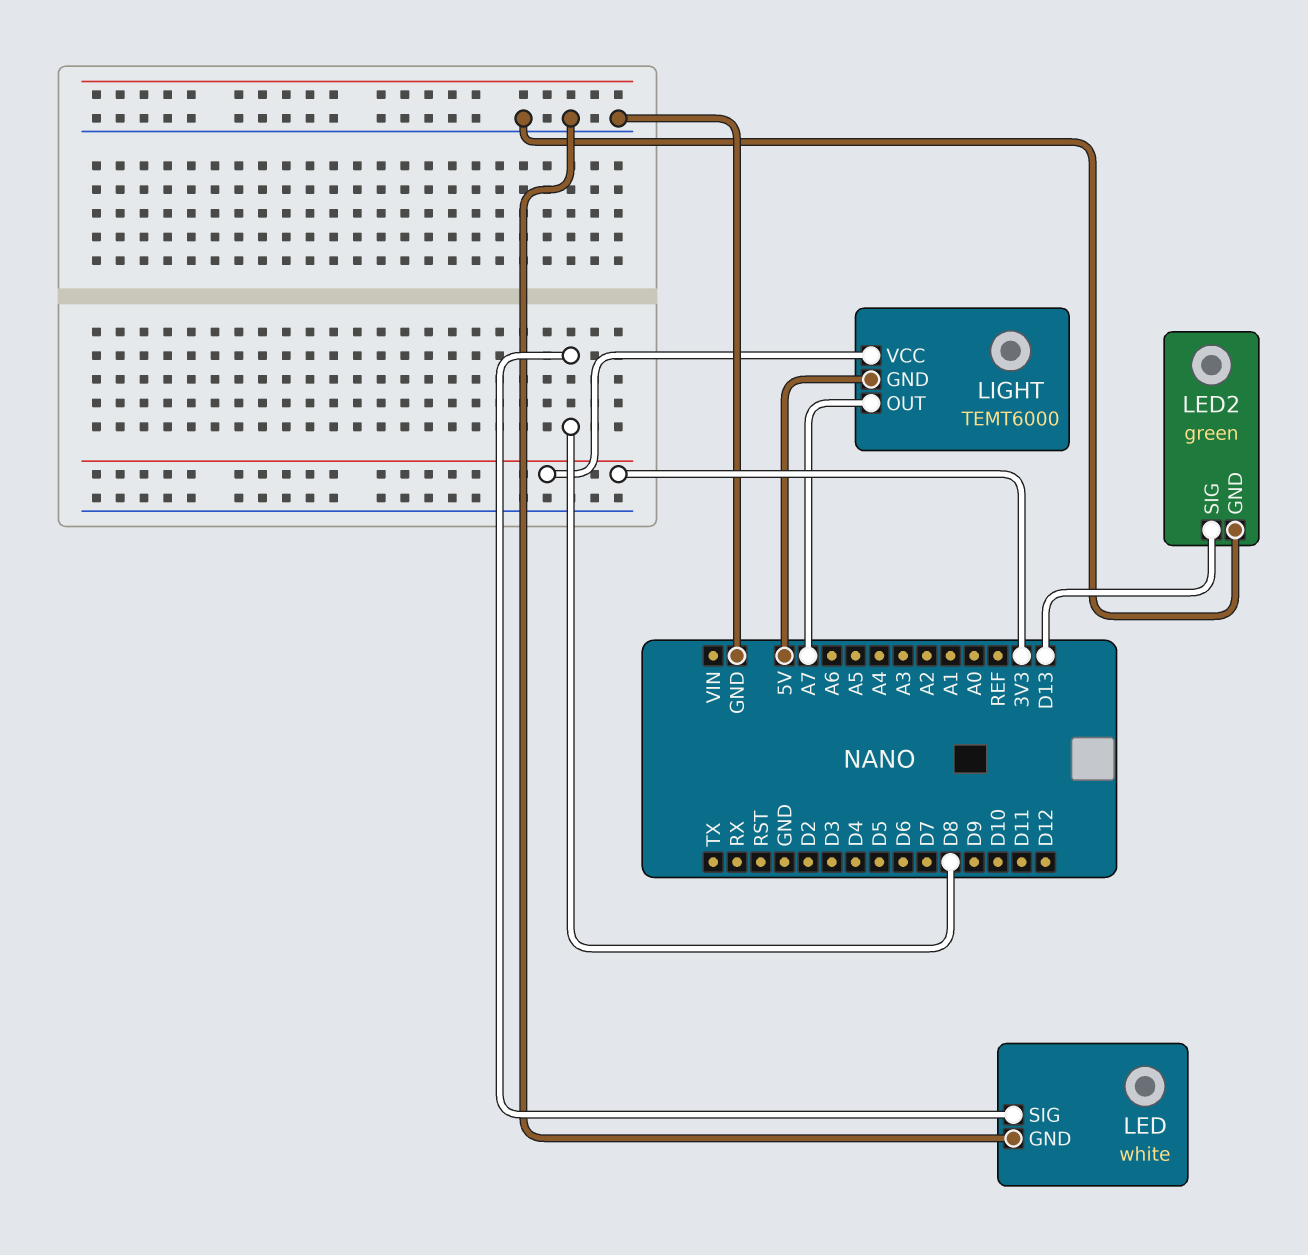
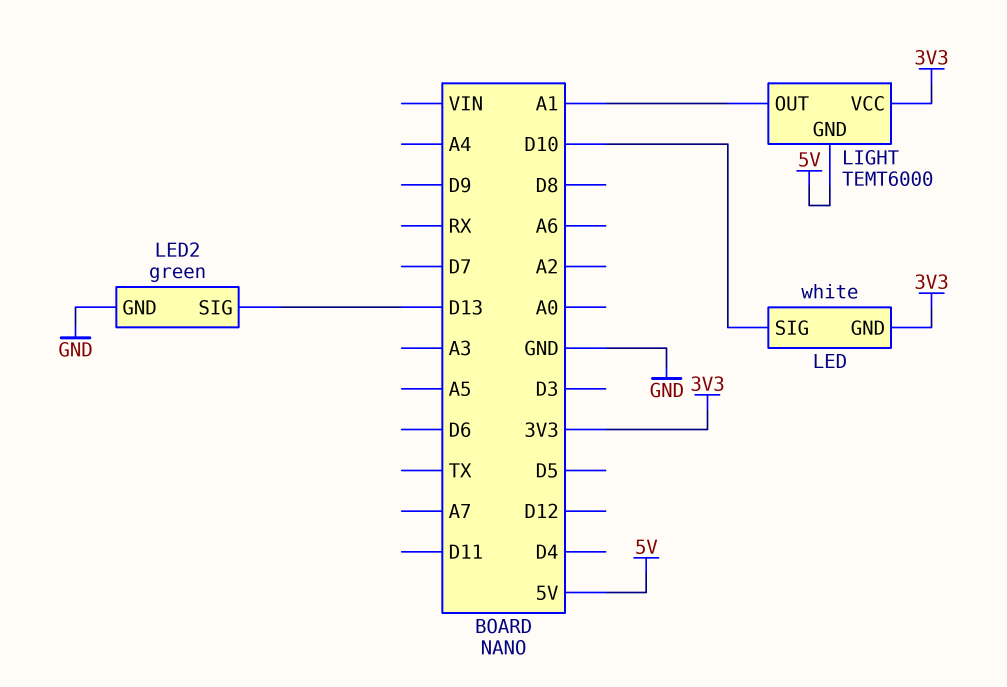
LED pin GND: GND -> 3V3
LED pin SIG: D8 -> D10
LIGHT pin OUT: A7 -> A1

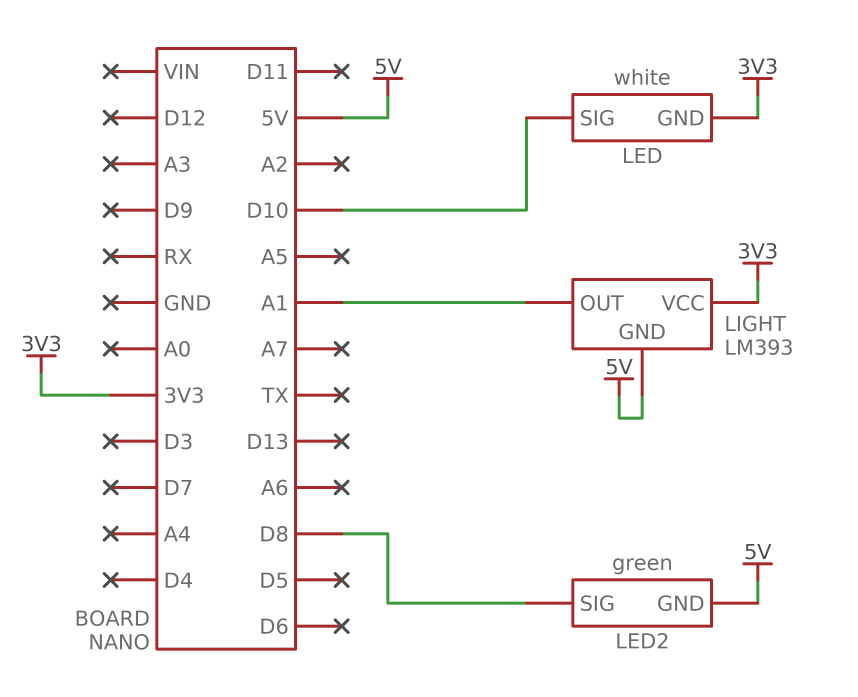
LED2 pin GND: GND -> 5V
LED2 pin SIG: D13 -> D8
LIGHT: TEMT6000 -> LM393

